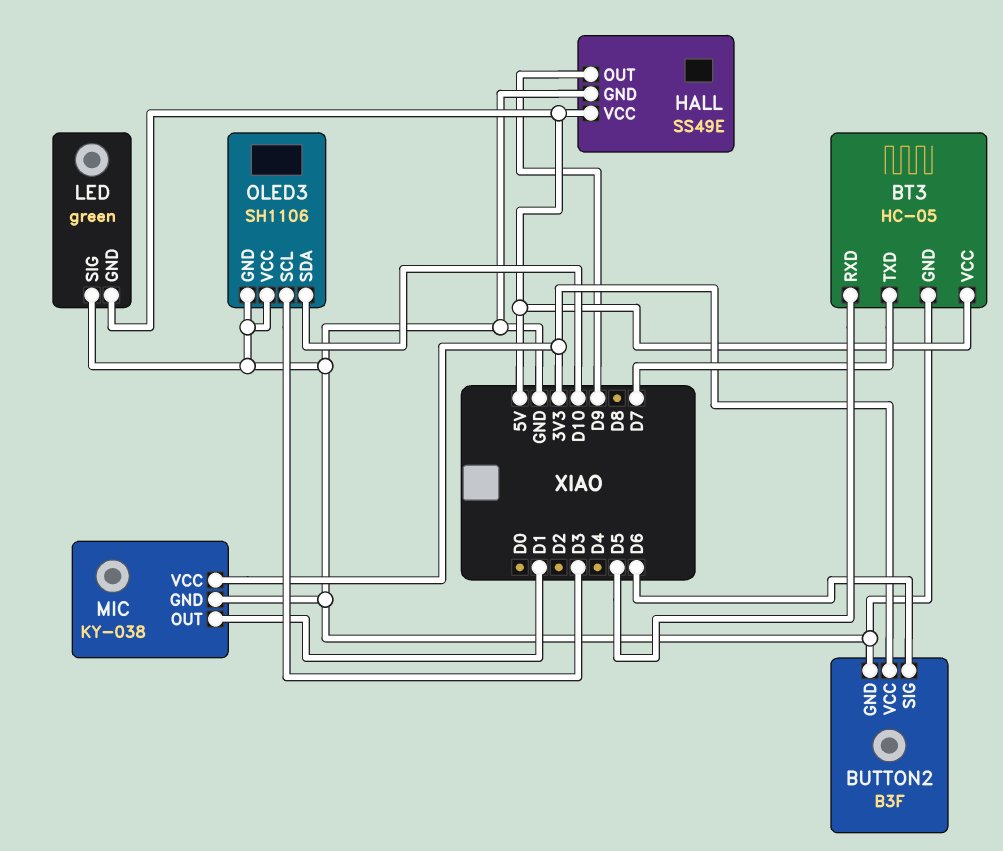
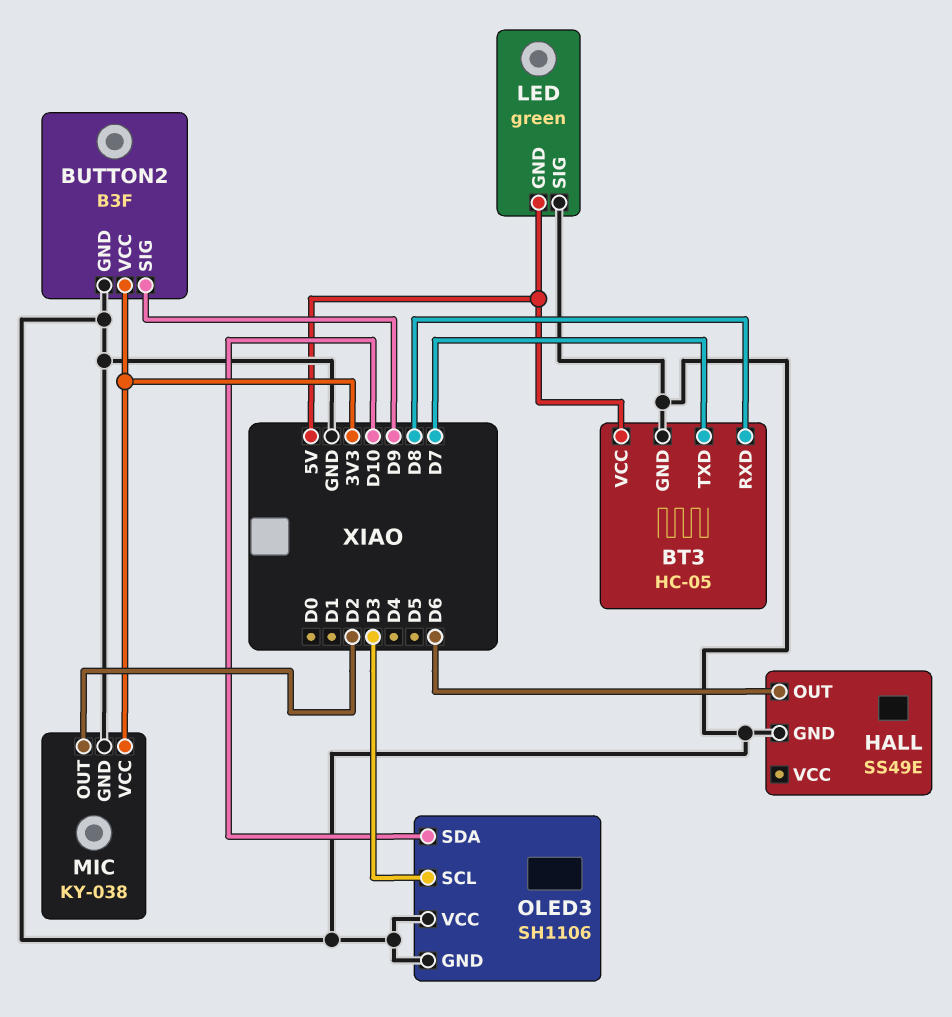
BT3 pin RXD: D5 -> D8
BUTTON2 pin SIG: D6 -> D9
HALL pin OUT: D9 -> D6
HALL pin VCC: 5V -> none
MIC pin OUT: D1 -> D2

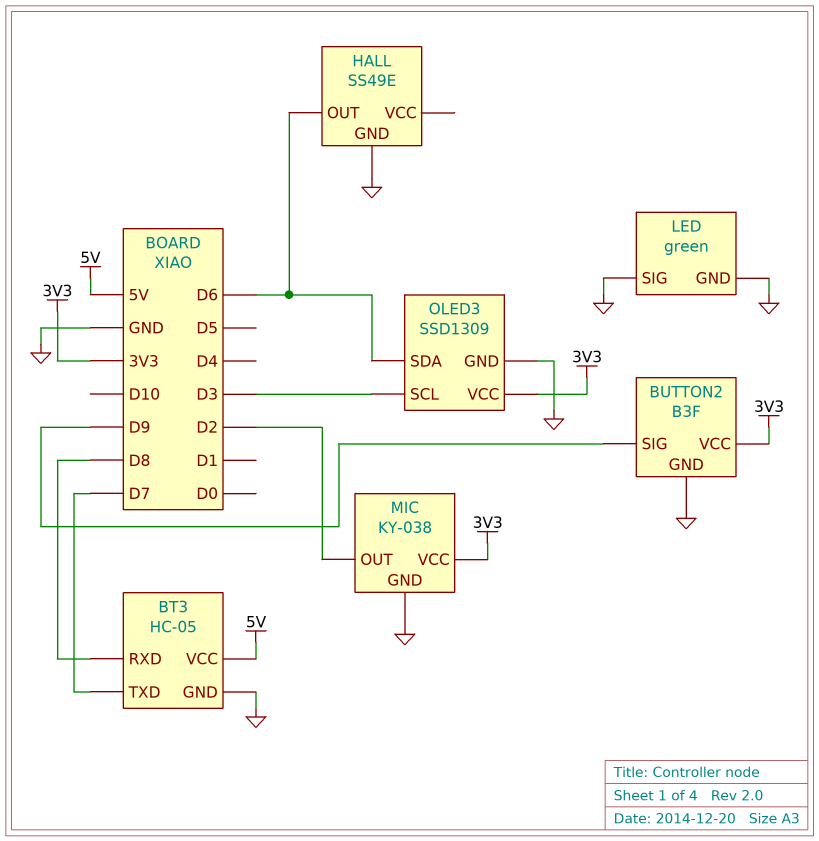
LED pin GND: 5V -> GND
OLED3: SH1106 -> SSD1309
OLED3 pin SDA: D10 -> D6
OLED3 pin VCC: GND -> 3V3

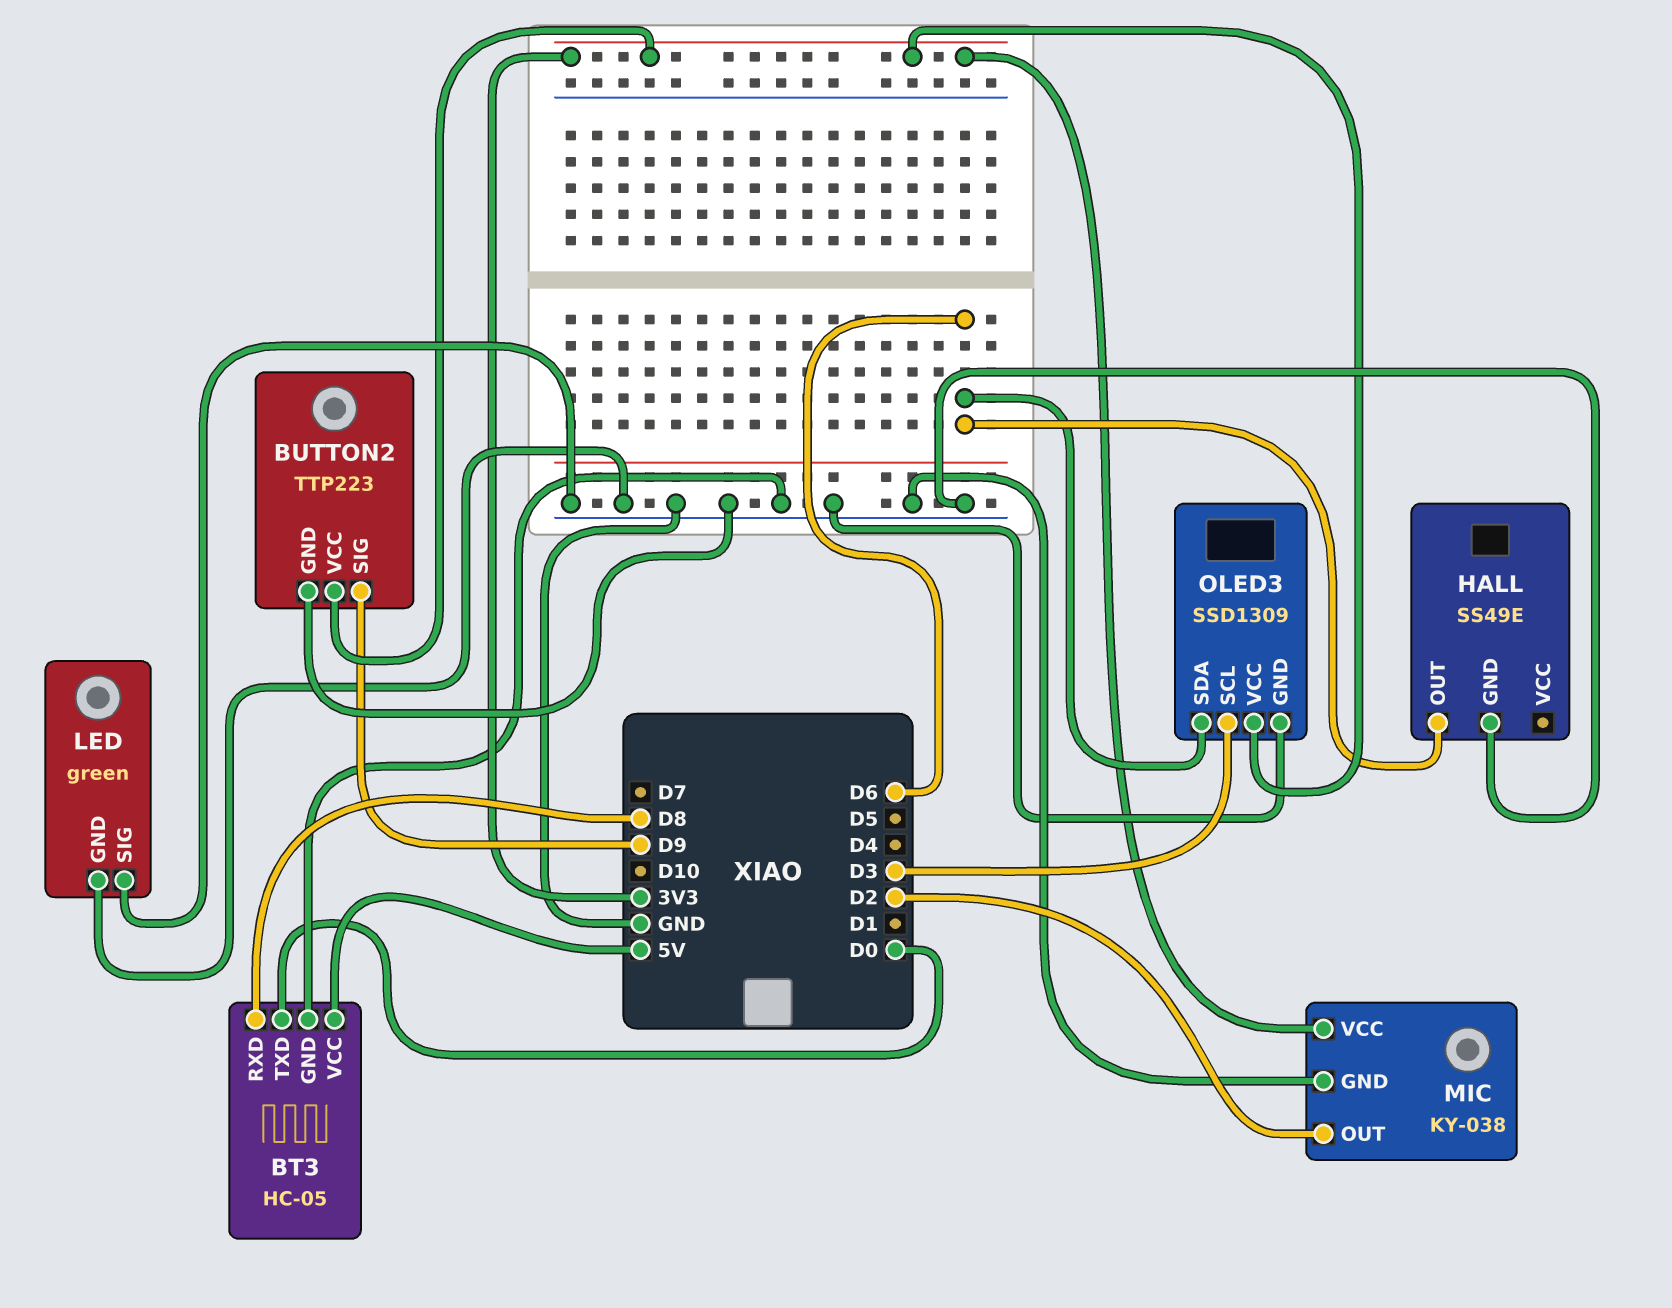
BT3 pin TXD: D7 -> D0
BUTTON2: B3F -> TTP223

